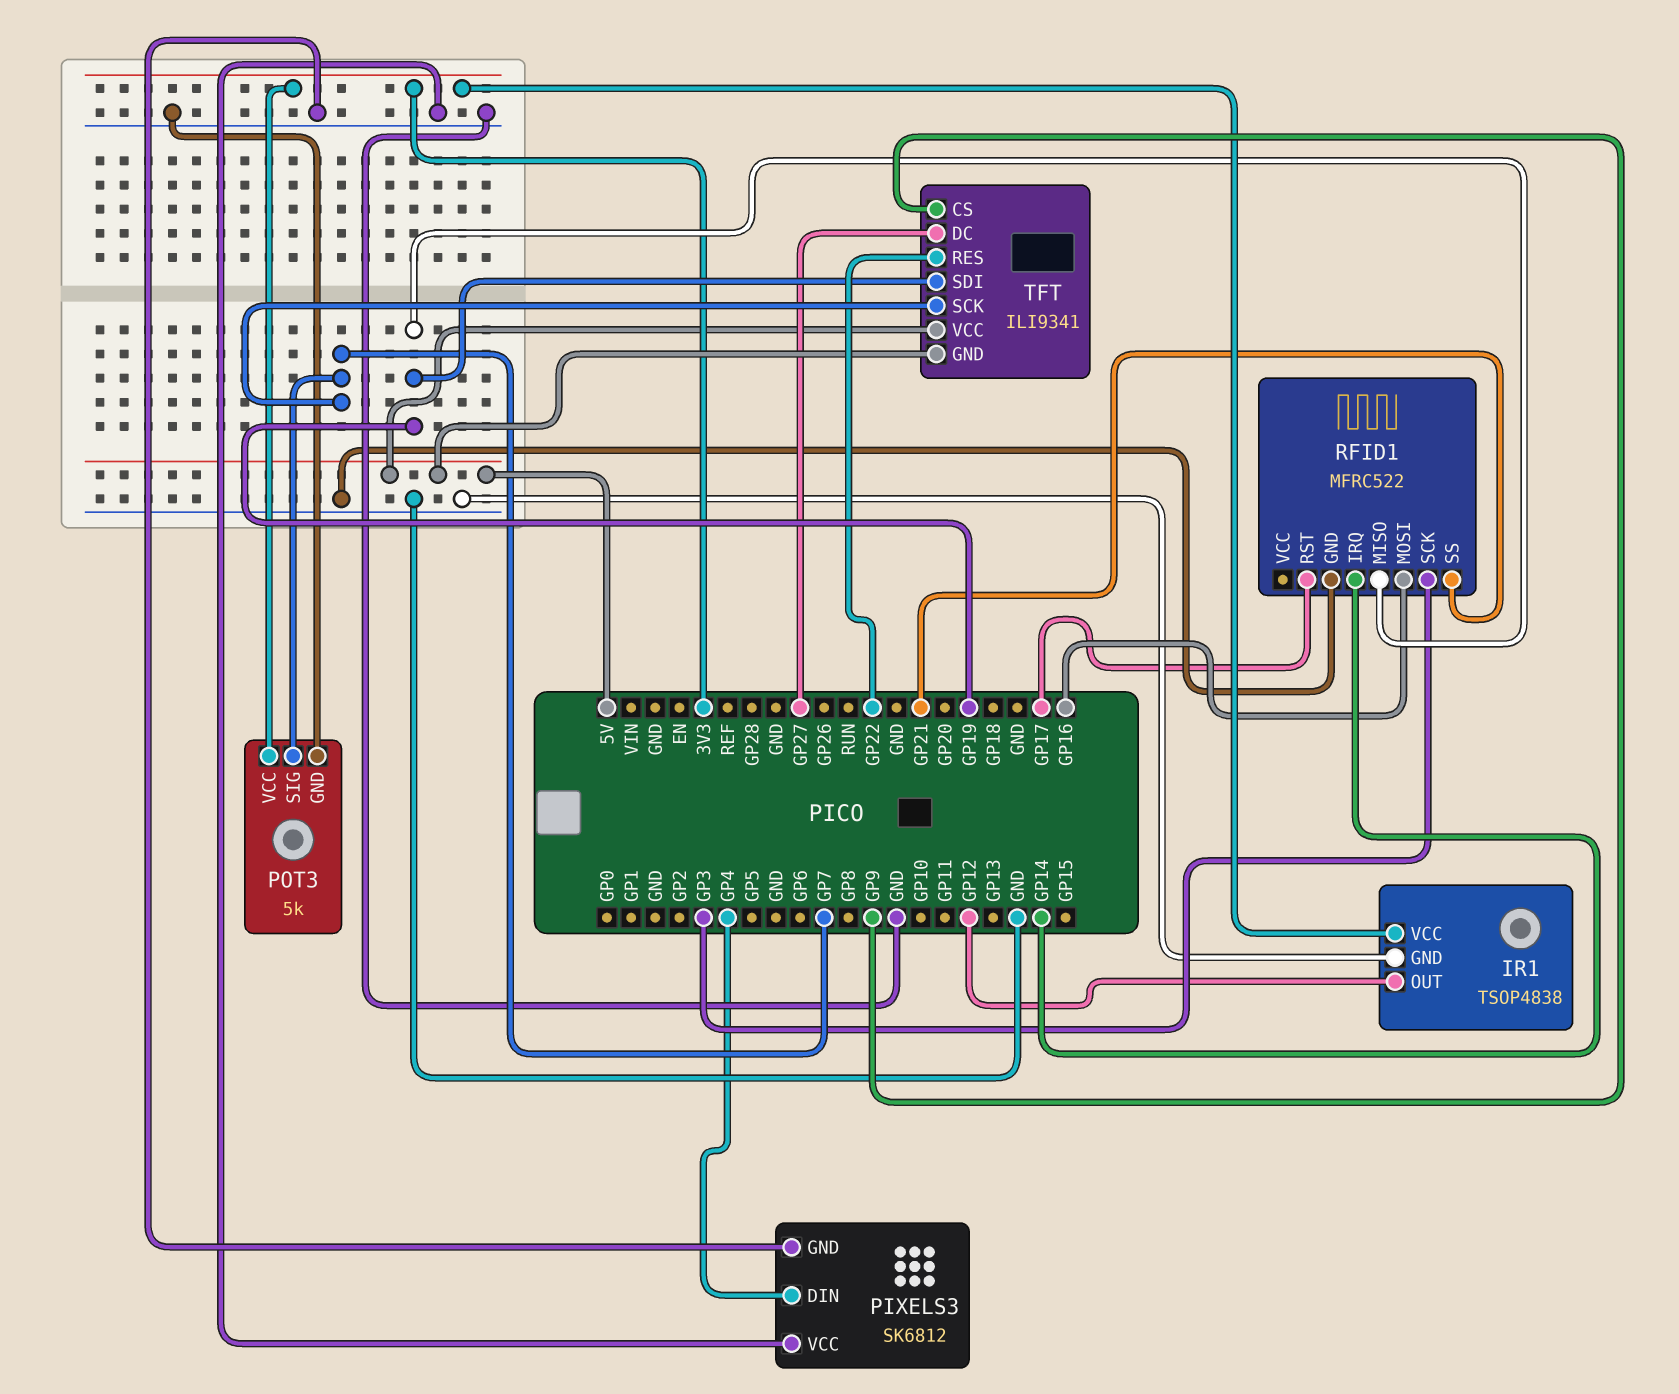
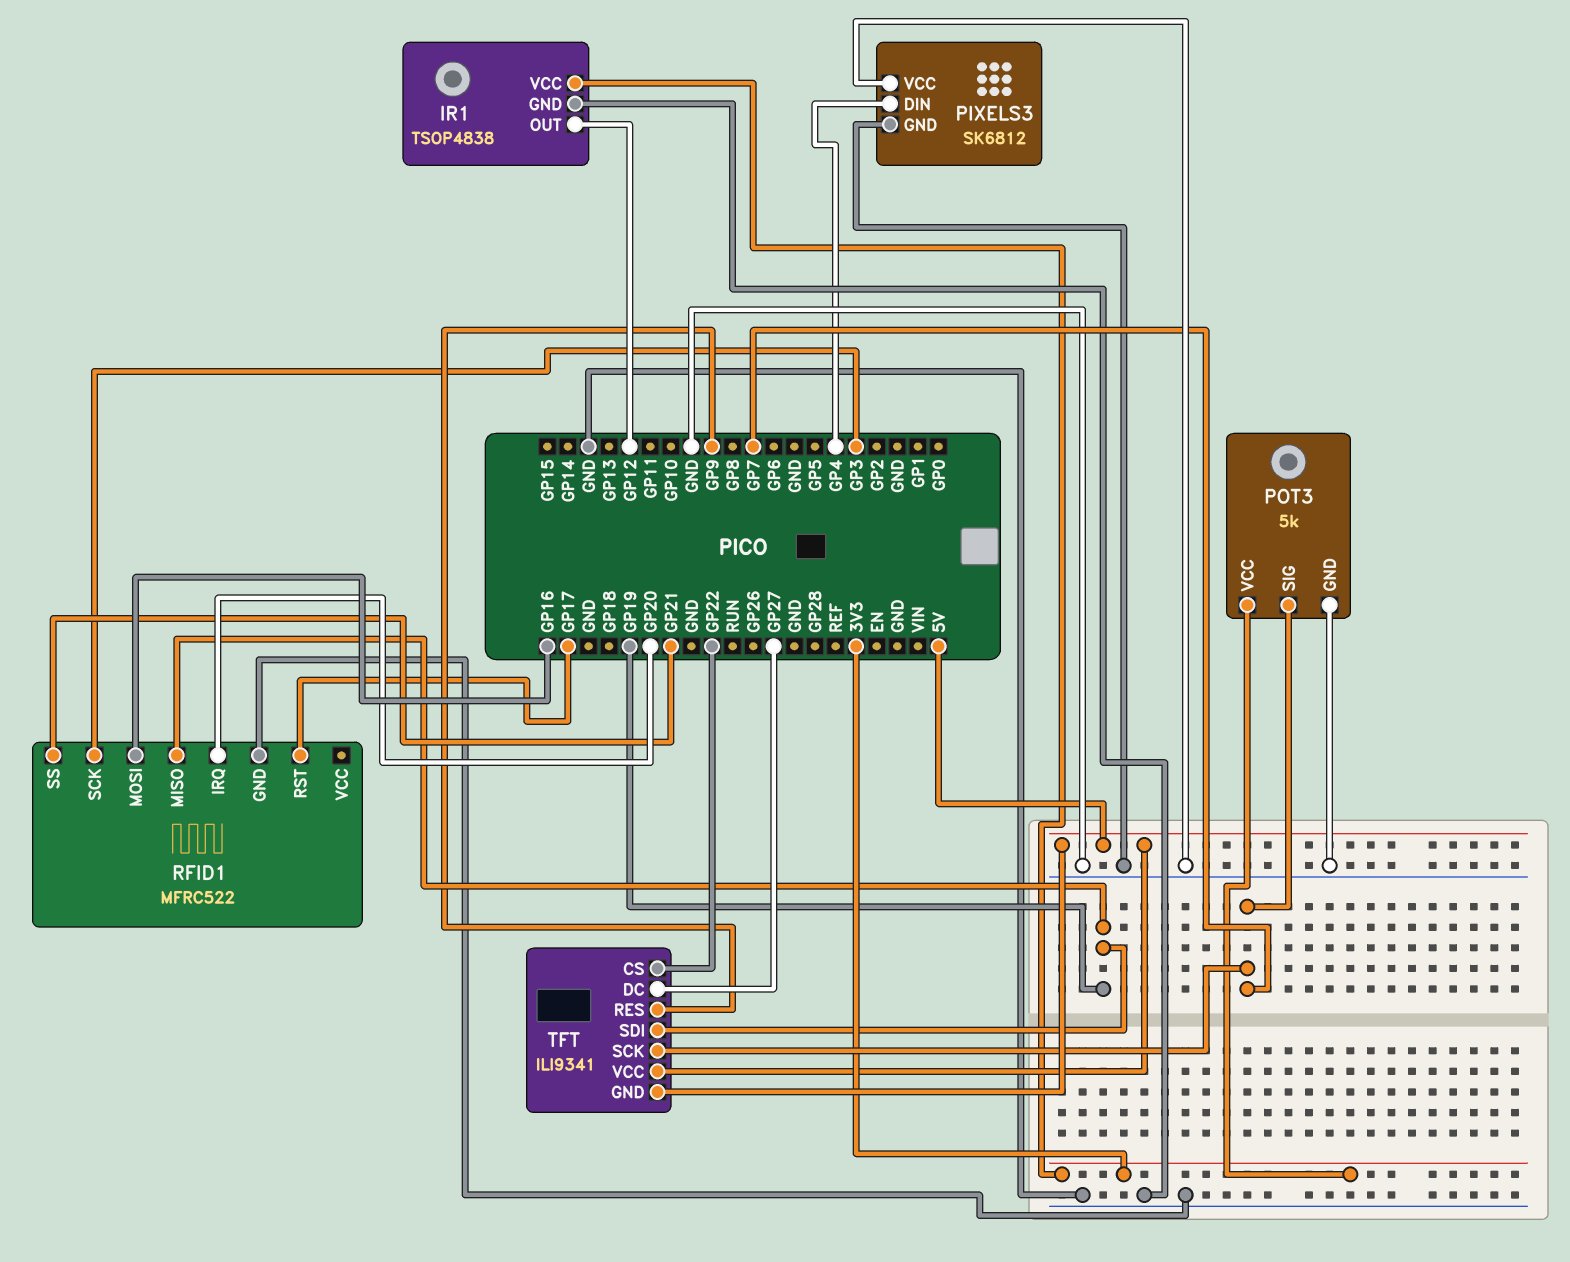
RFID1 pin IRQ: GP14 -> GP20
TFT pin CS: GP9 -> GP22
TFT pin RES: GP22 -> GP9

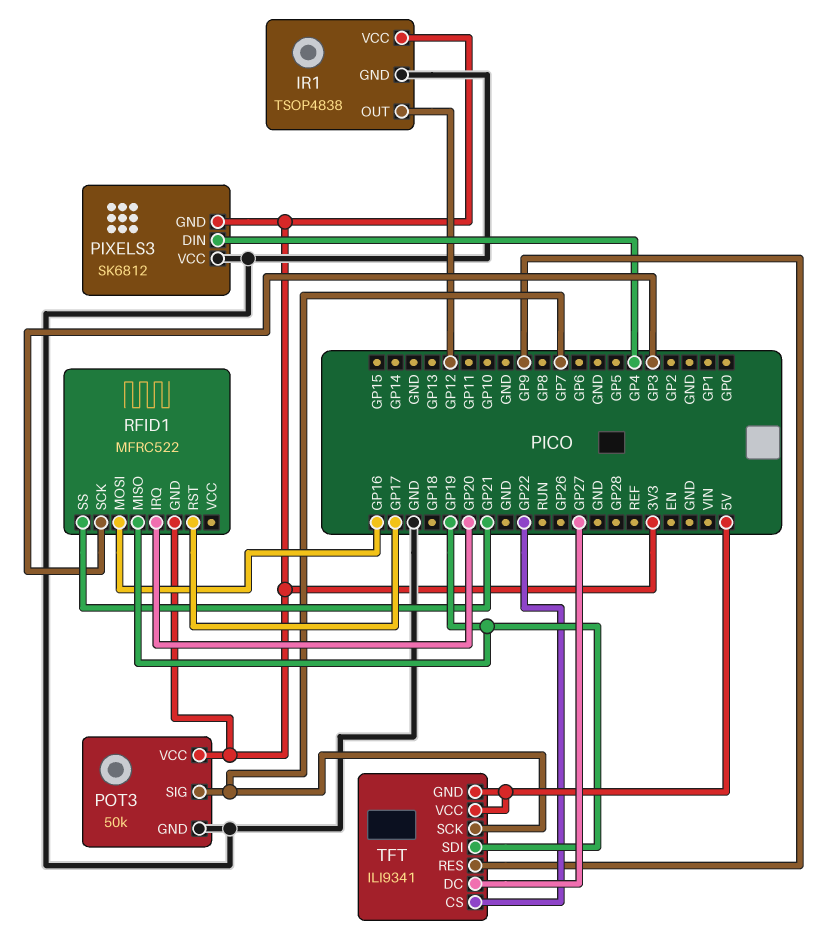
PIXELS3 pin GND: GND -> 3V3
POT3: 5k -> 50k
RFID1 pin GND: GND -> 3V3

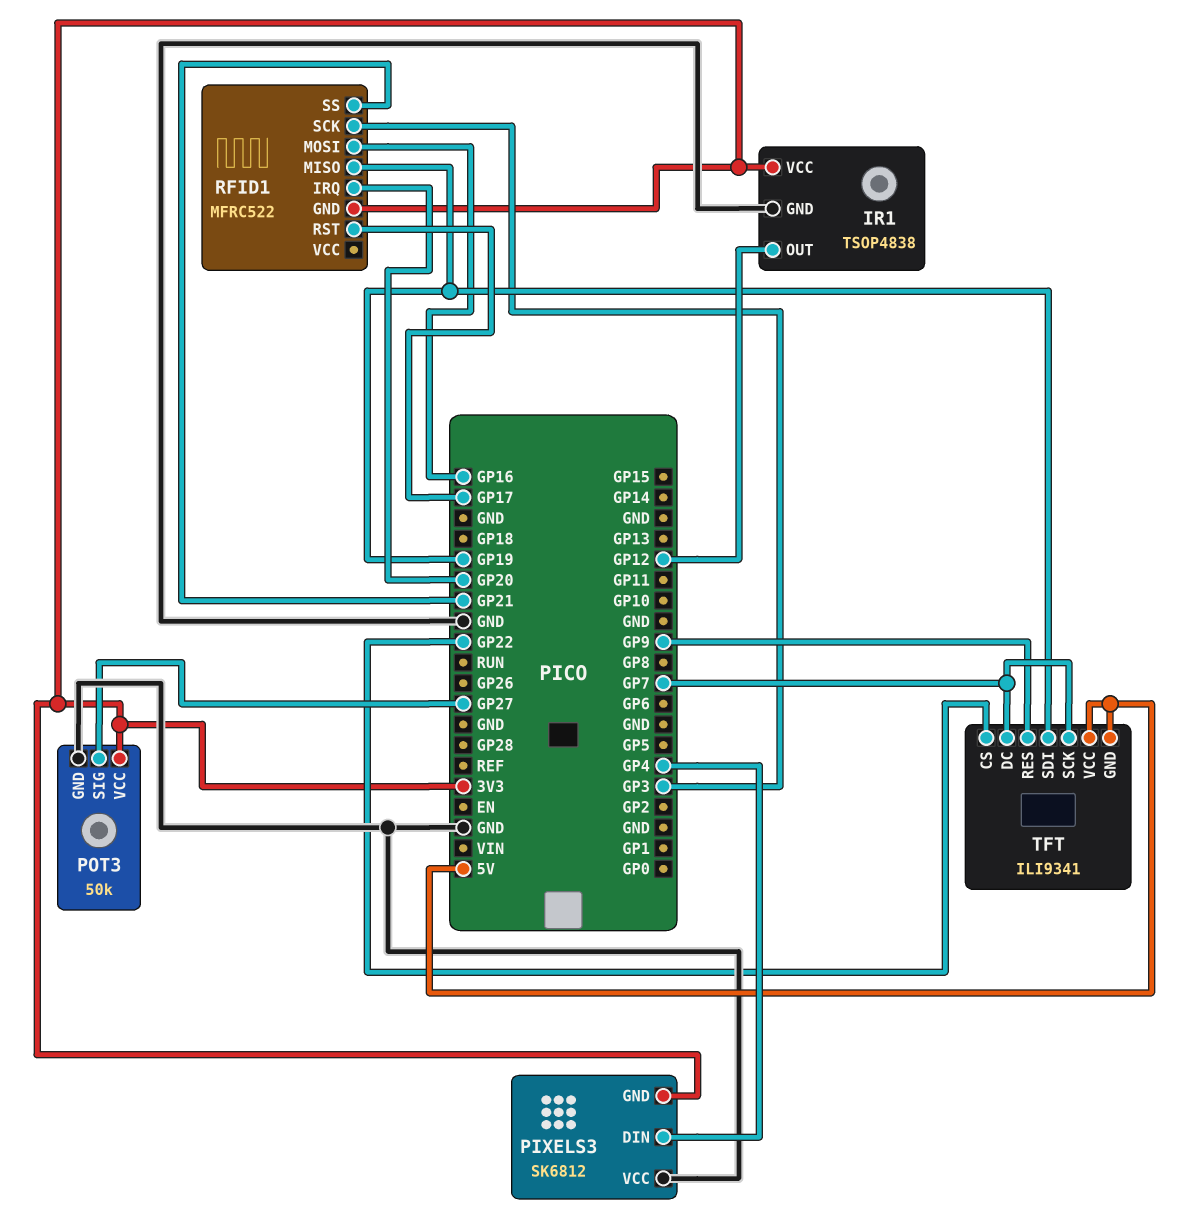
POT3 pin SIG: GP7 -> GP27
TFT pin DC: GP27 -> GP7

